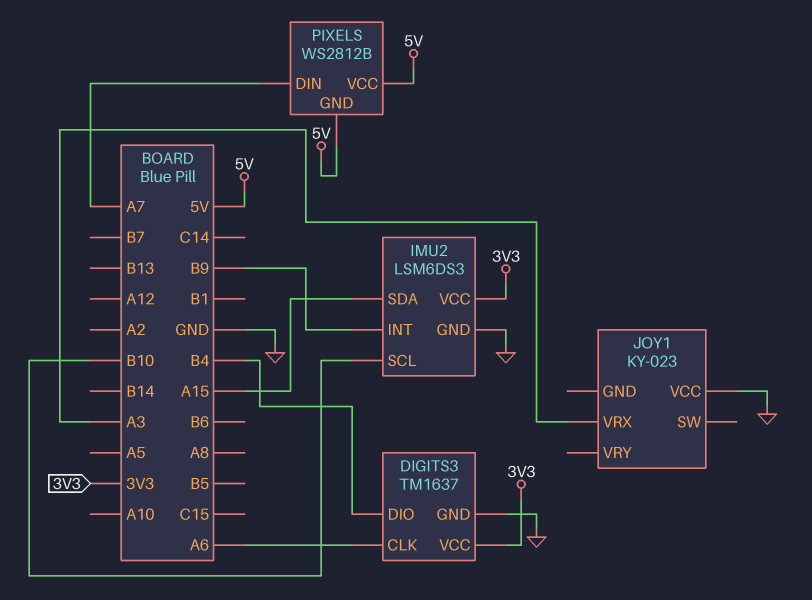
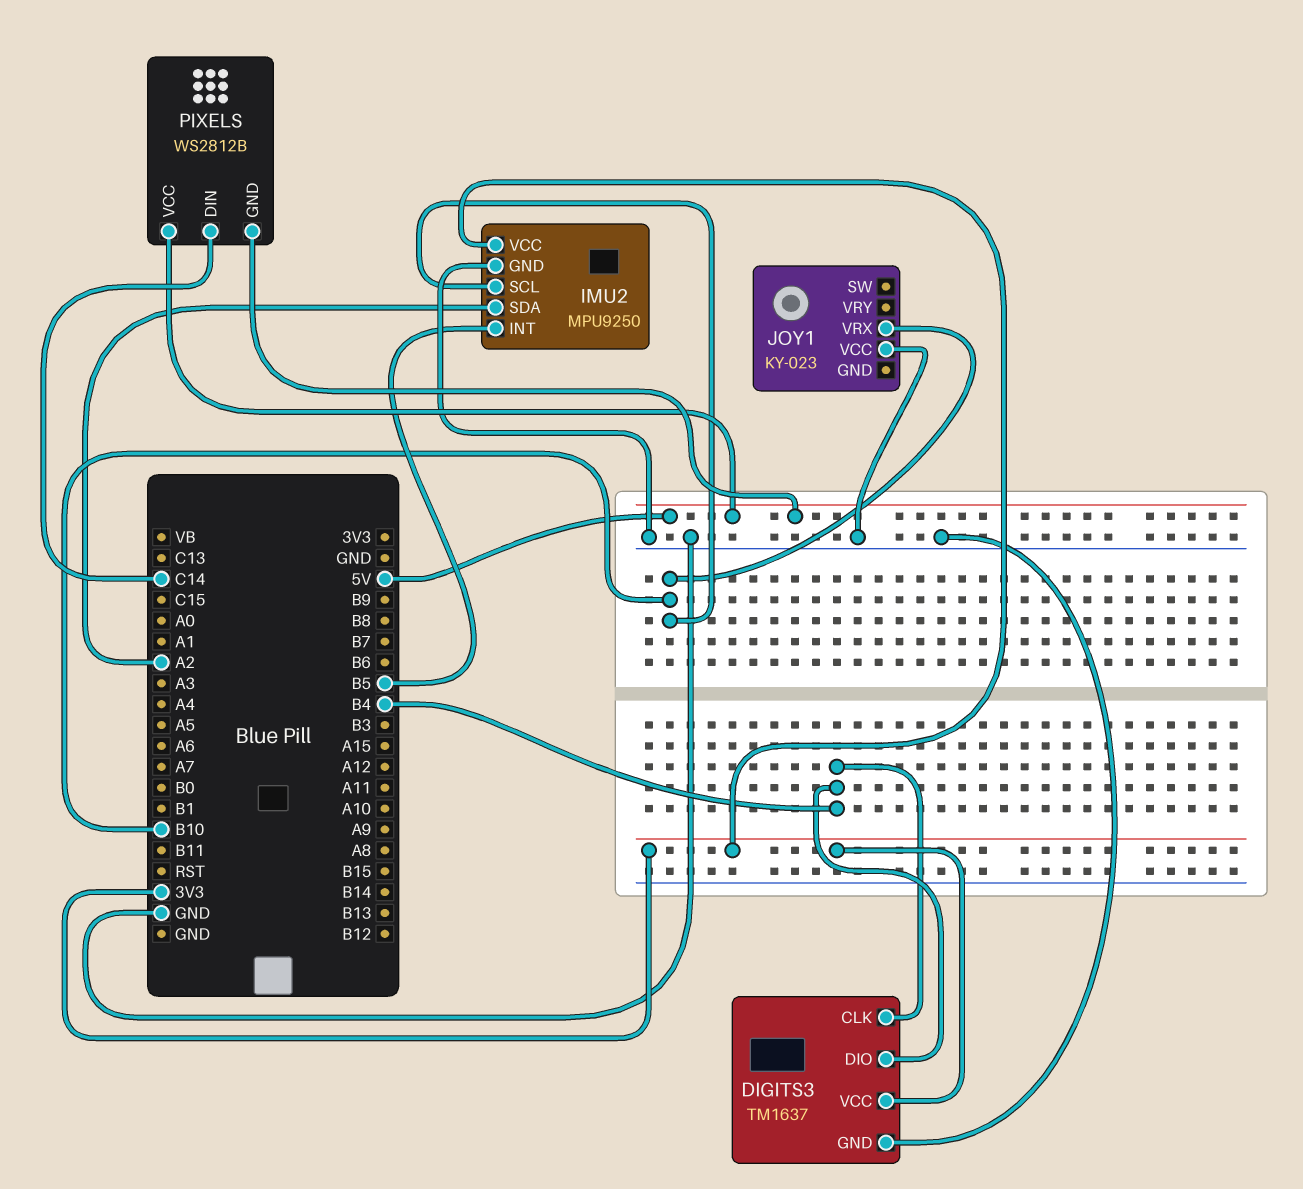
DIGITS3 pin CLK: A6 -> B4
IMU2: LSM6DS3 -> MPU9250
IMU2 pin INT: B9 -> B5
IMU2 pin SDA: A15 -> A2
JOY1 pin VRX: A3 -> B10
PIXELS pin DIN: A7 -> C14

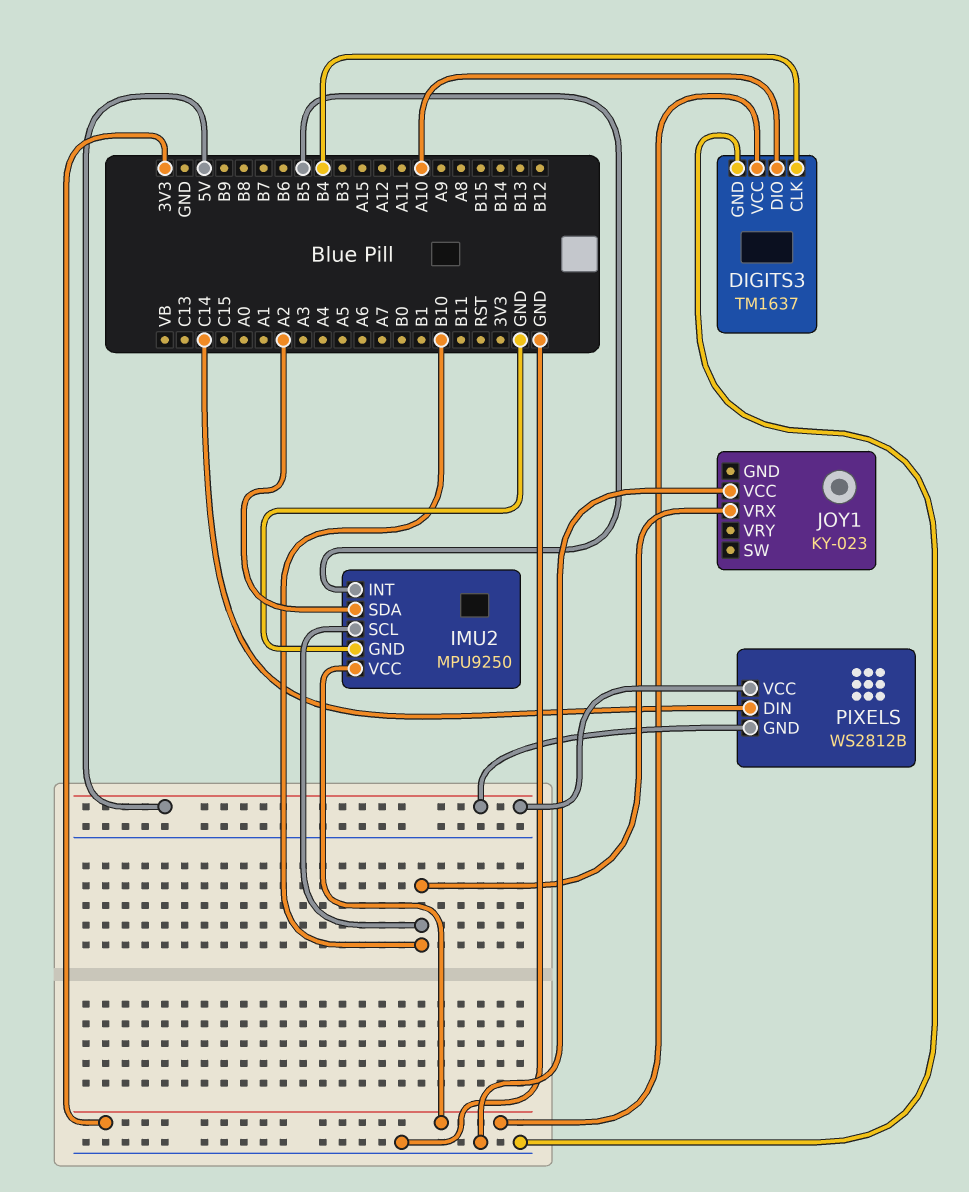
DIGITS3 pin DIO: B4 -> A10

